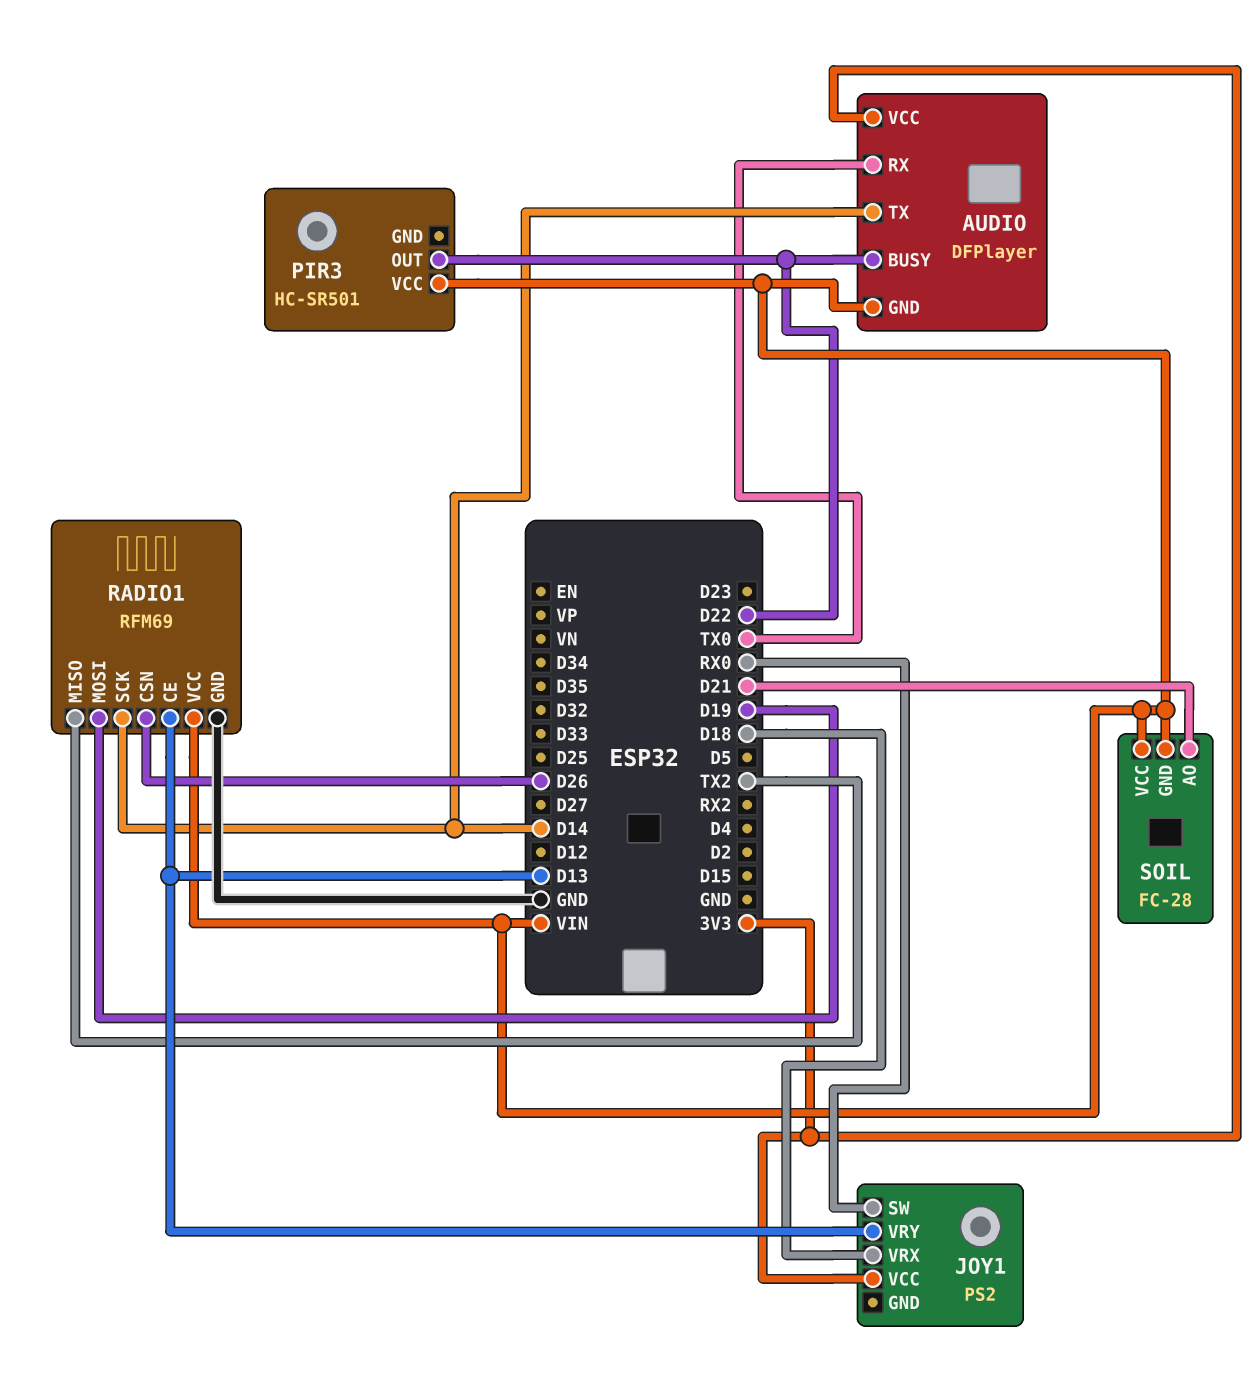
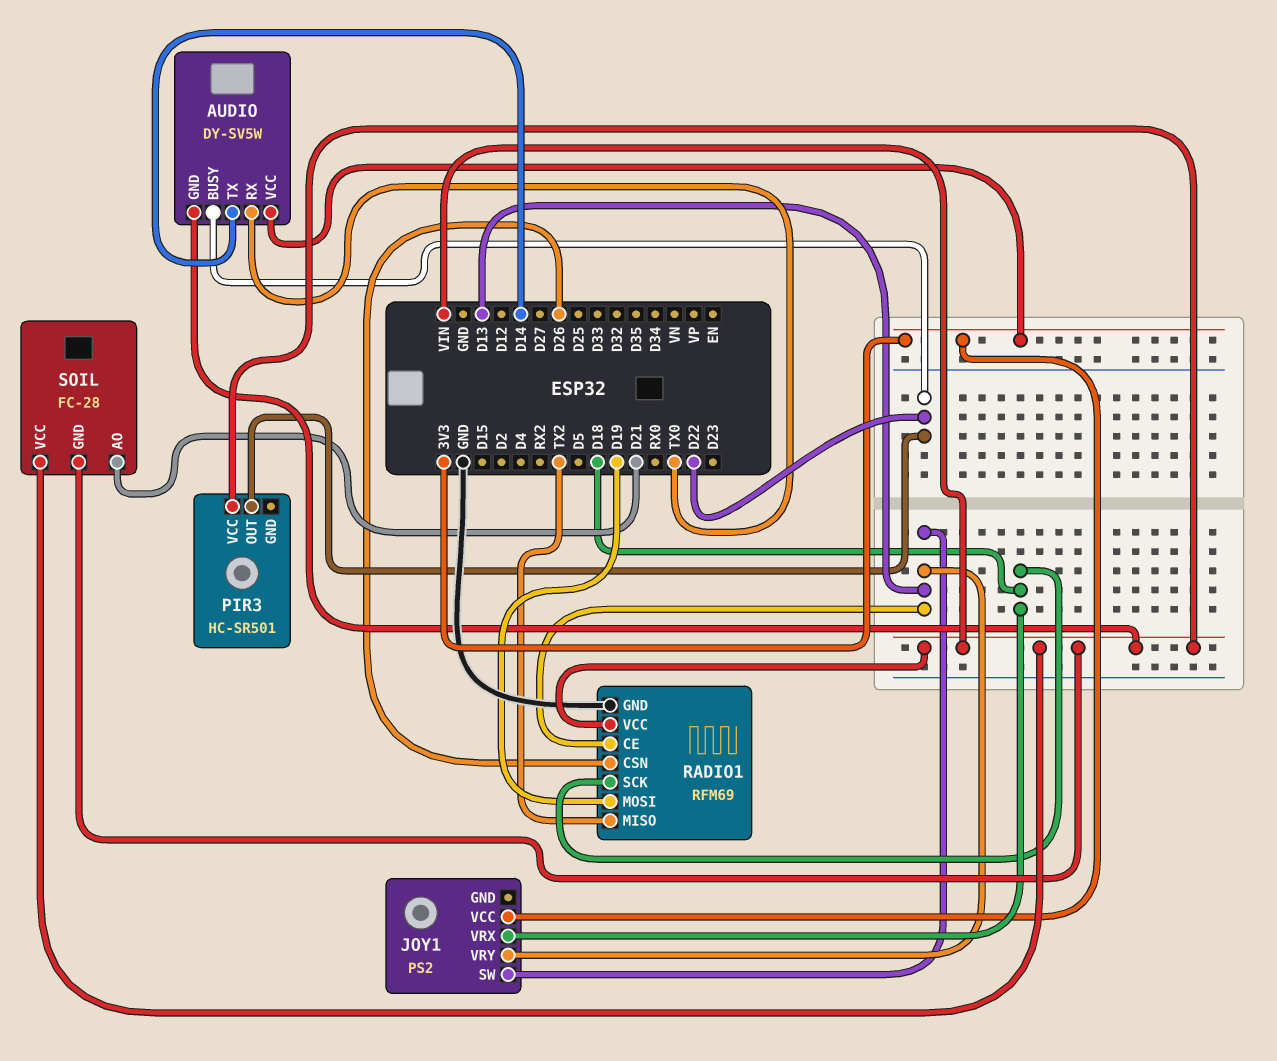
AUDIO: DFPlayer -> DY-SV5W
JOY1 pin SW: RX0 -> D13
RADIO1 pin SCK: D14 -> D18

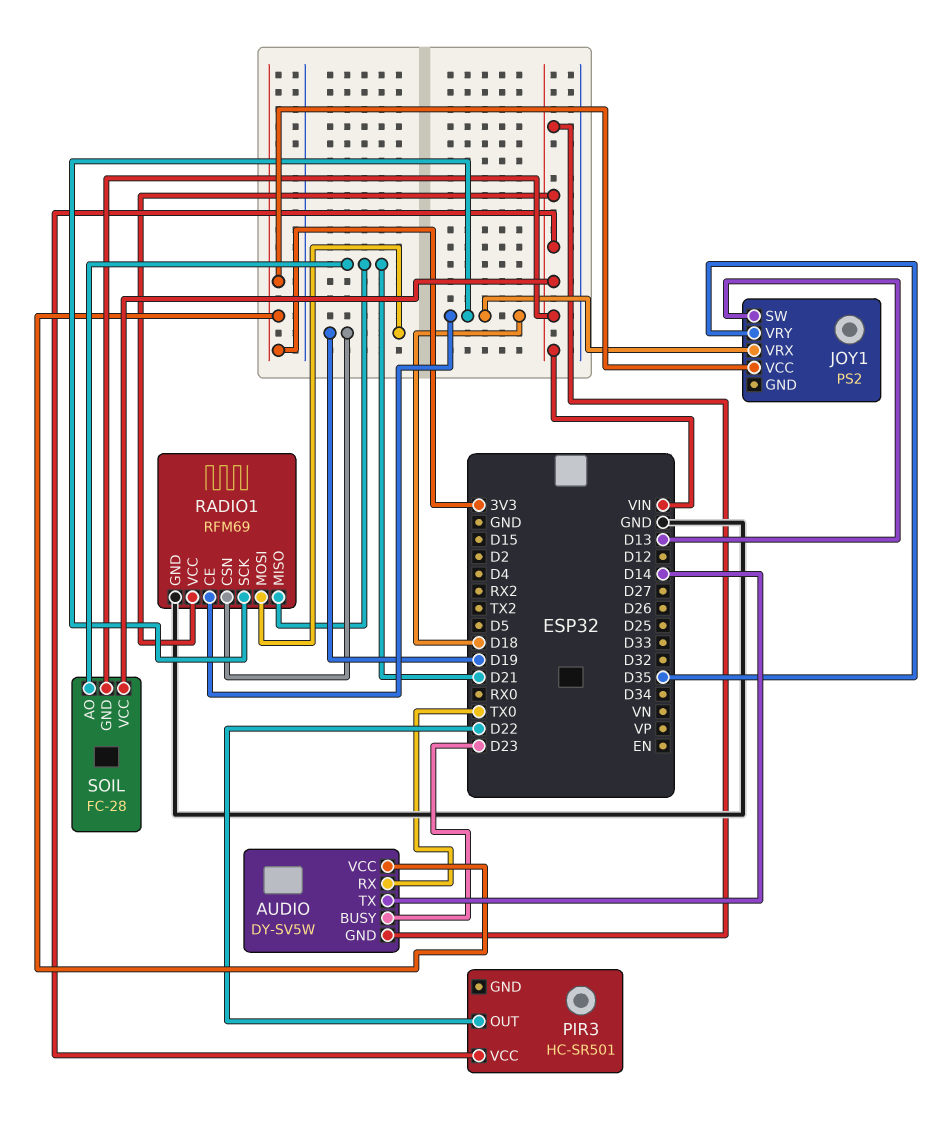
AUDIO pin BUSY: D22 -> D23
JOY1 pin VRY: D13 -> D35
RADIO1 pin CE: D13 -> D18
RADIO1 pin CSN: D26 -> D19
RADIO1 pin MISO: TX2 -> D21

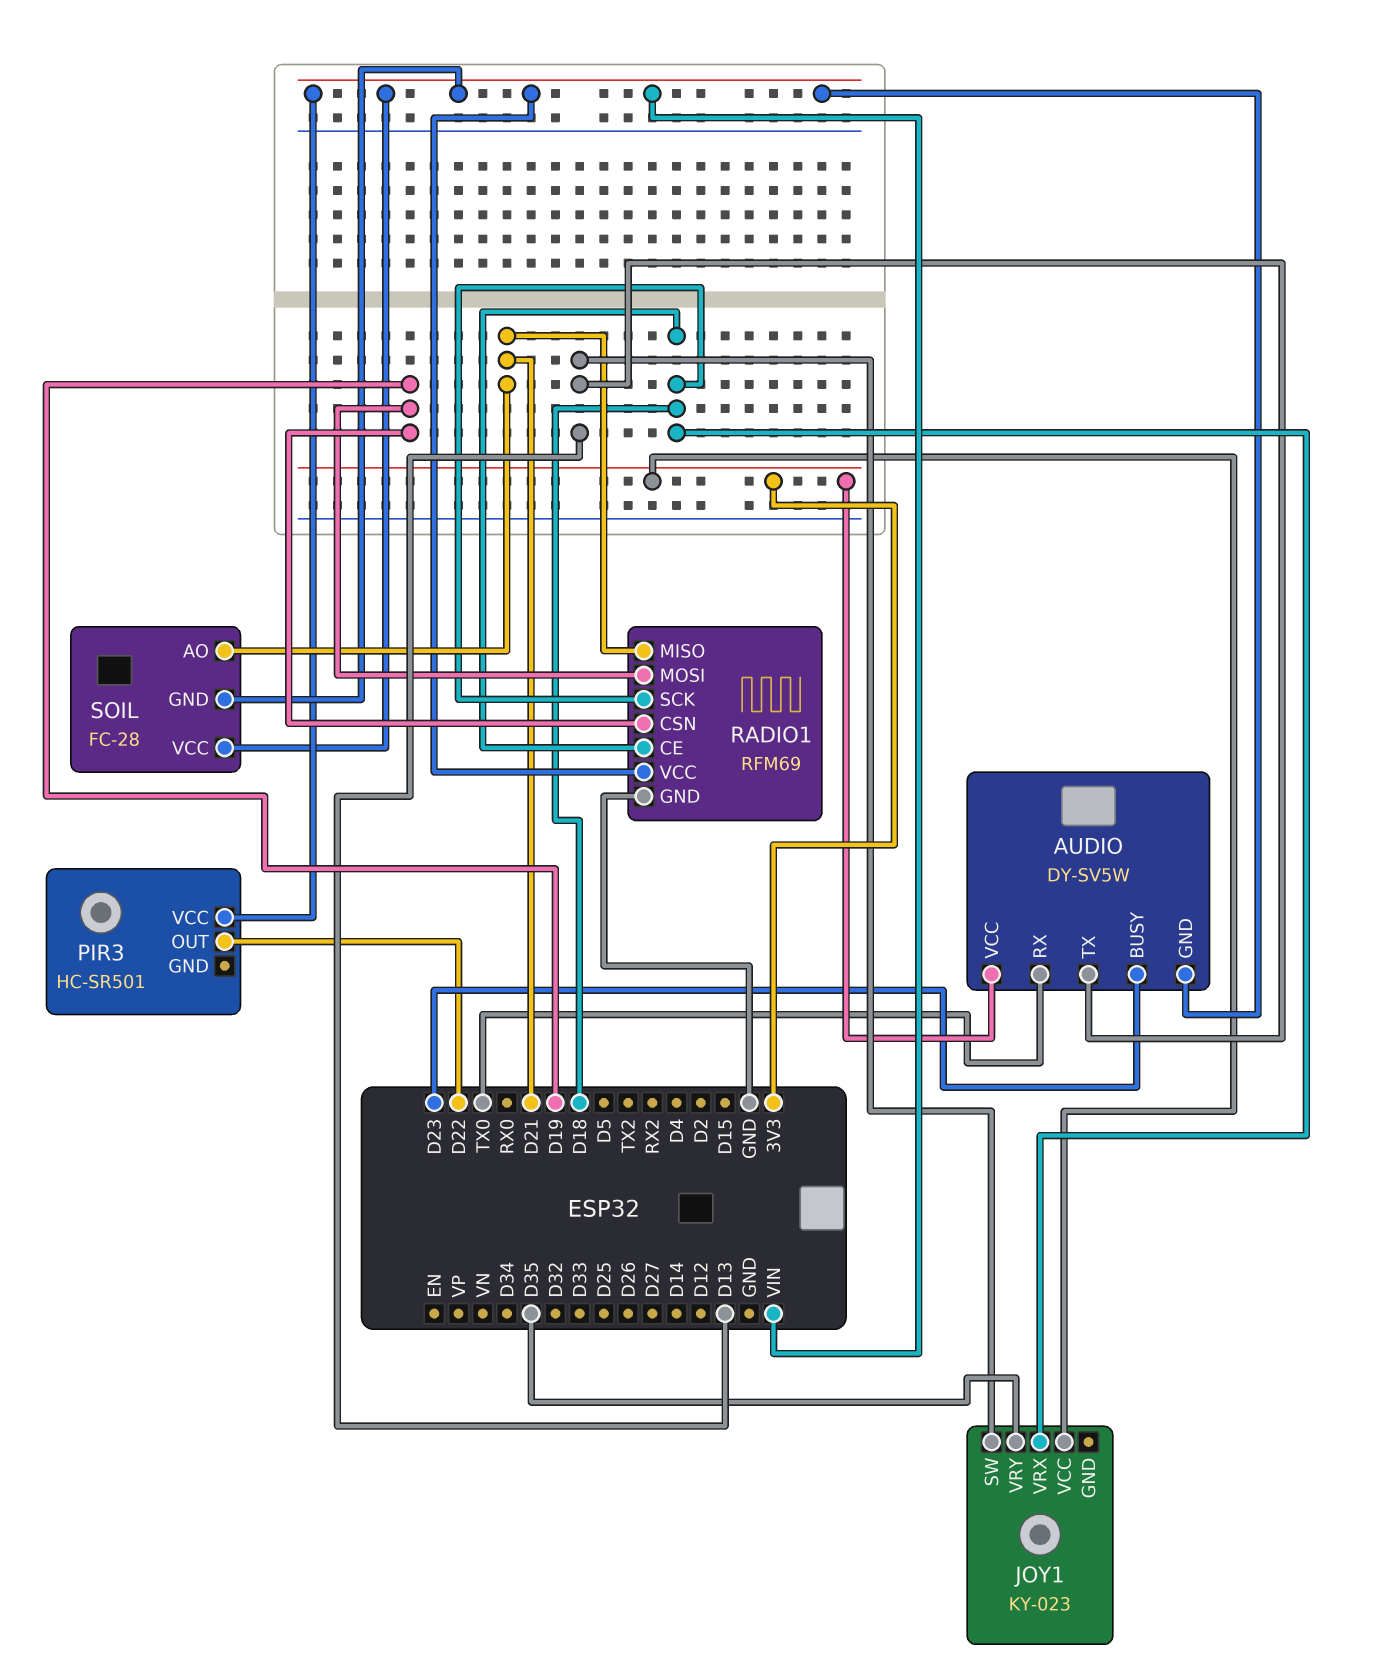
AUDIO pin TX: D14 -> D13
JOY1: PS2 -> KY-023

